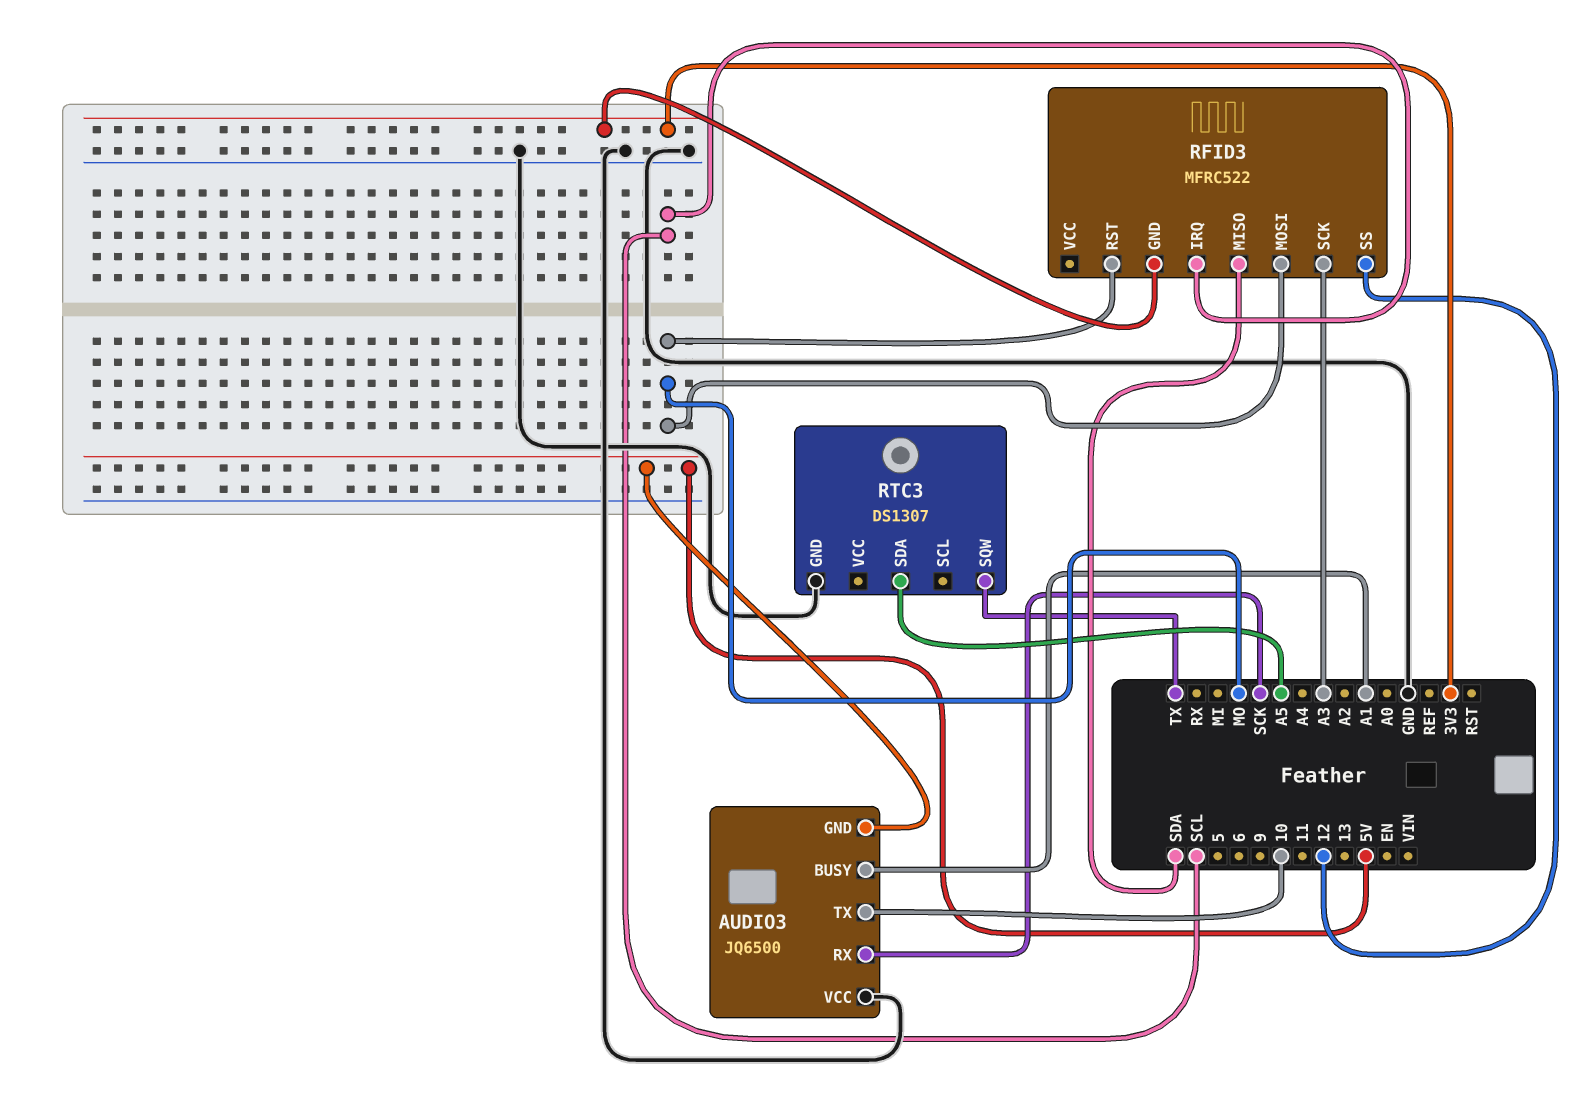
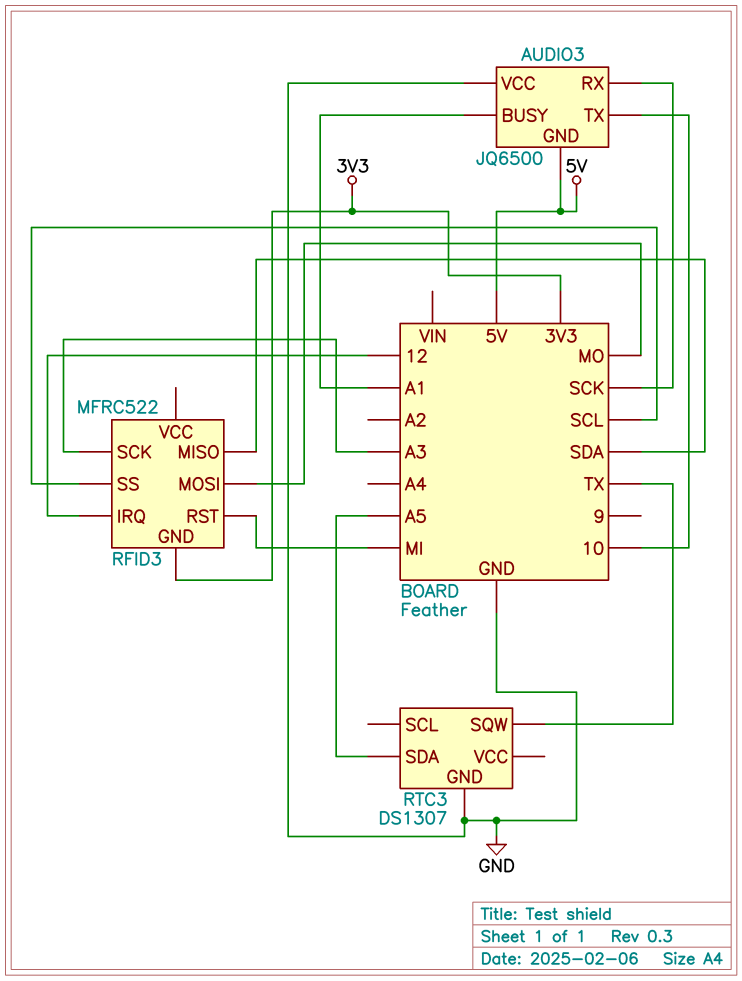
RFID3 pin IRQ: SCL -> 12
RFID3 pin RST: MO -> MI
RFID3 pin SS: 12 -> SCL

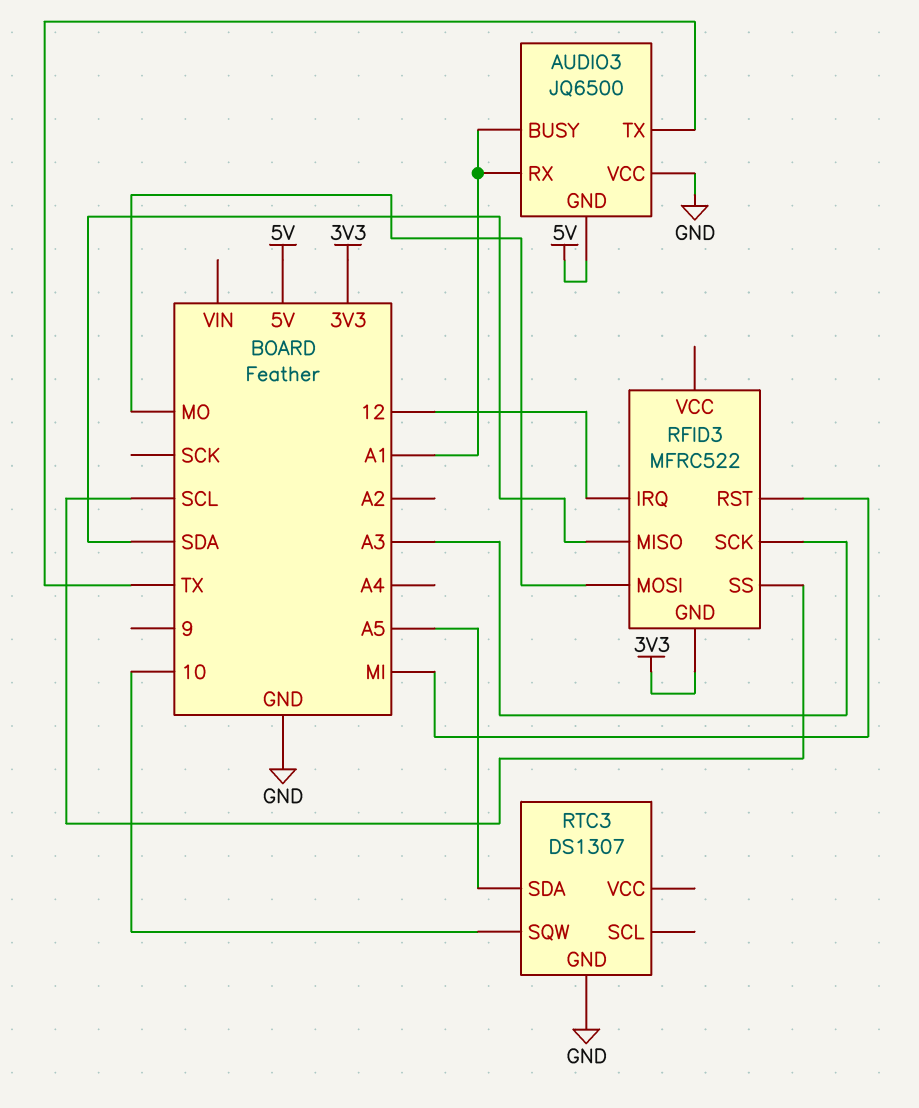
AUDIO3 pin RX: SCK -> A1
AUDIO3 pin TX: 10 -> TX
RTC3 pin SQW: TX -> 10

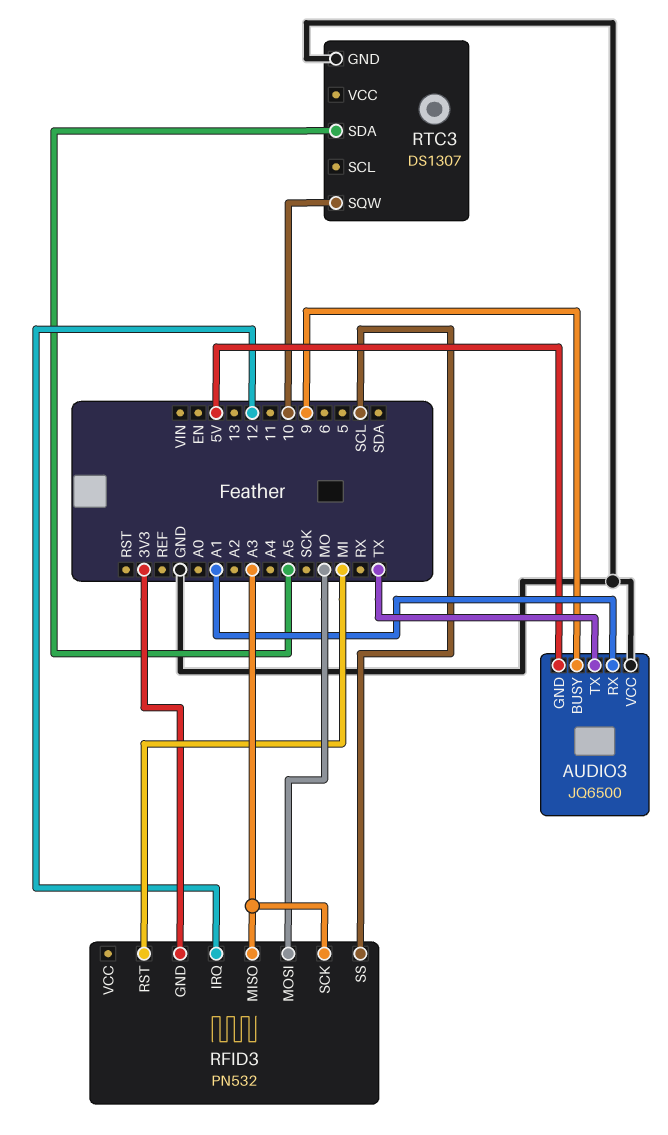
AUDIO3 pin BUSY: A1 -> 9
RFID3: MFRC522 -> PN532
RFID3 pin MISO: SDA -> A3

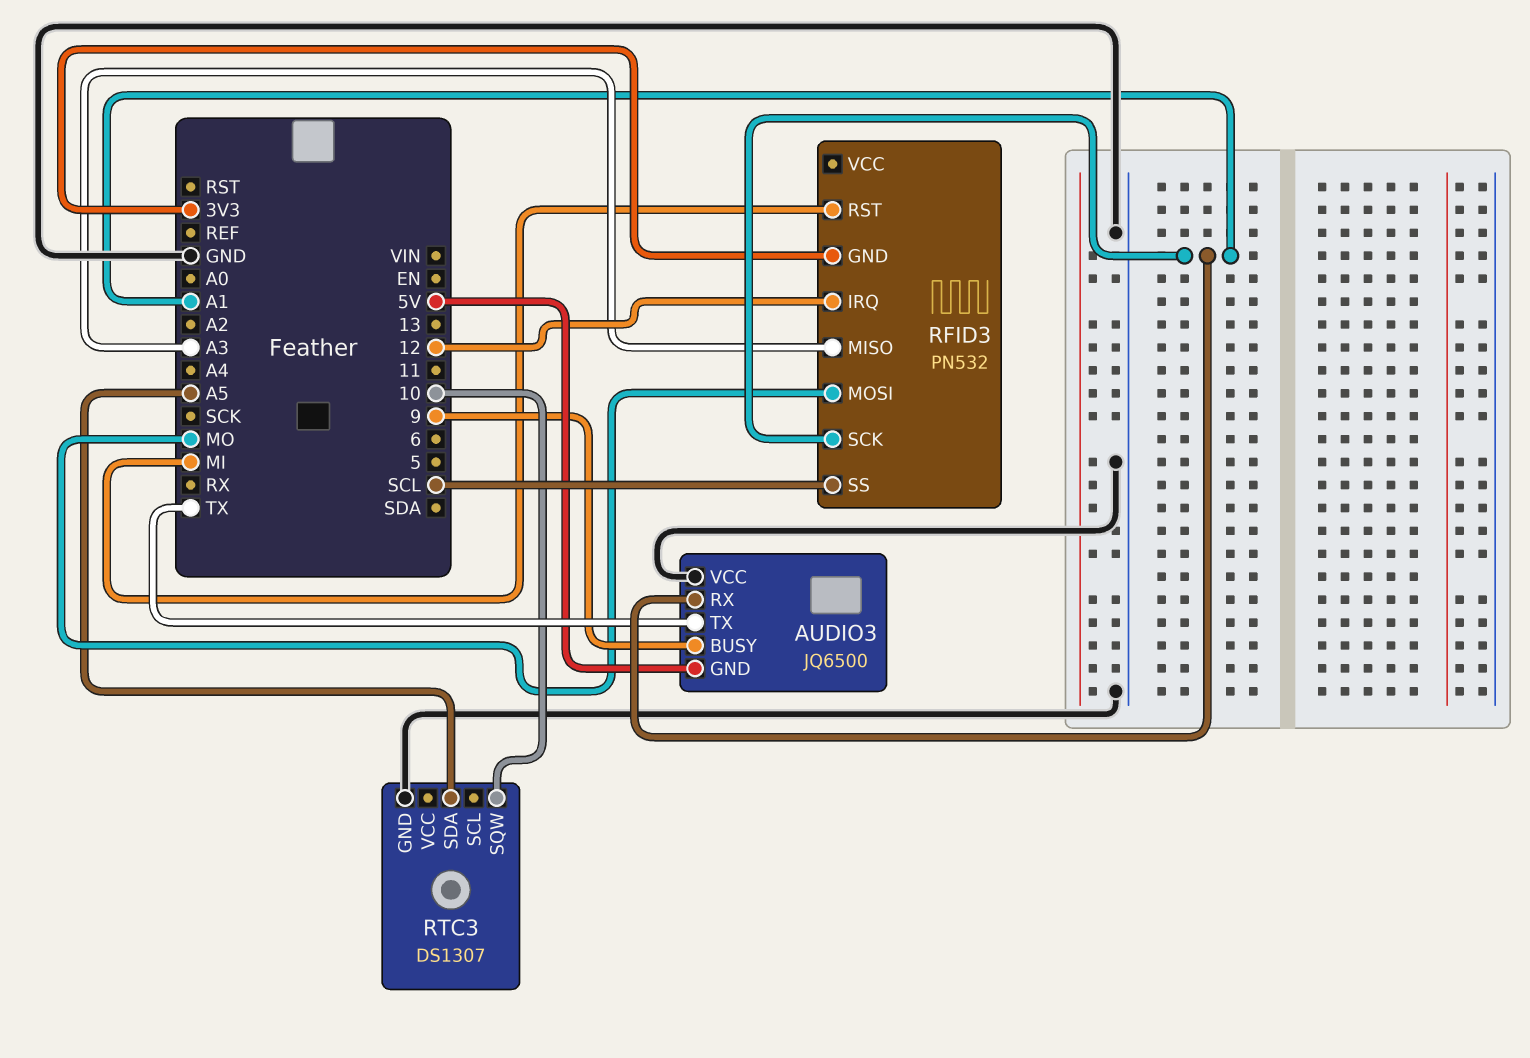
RFID3 pin SCK: A3 -> A1

